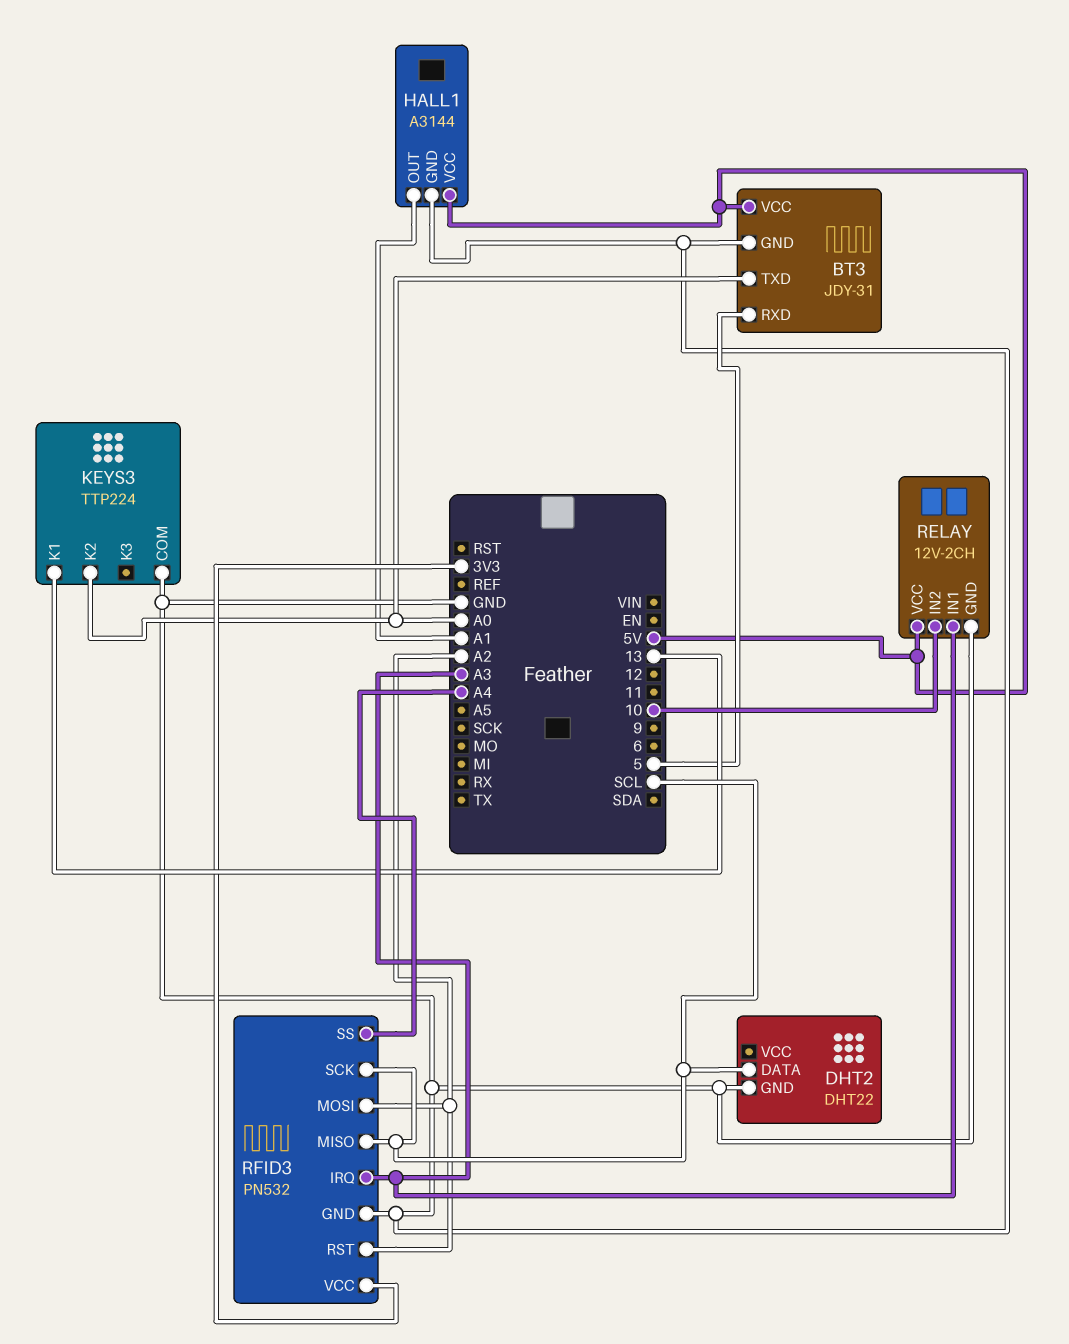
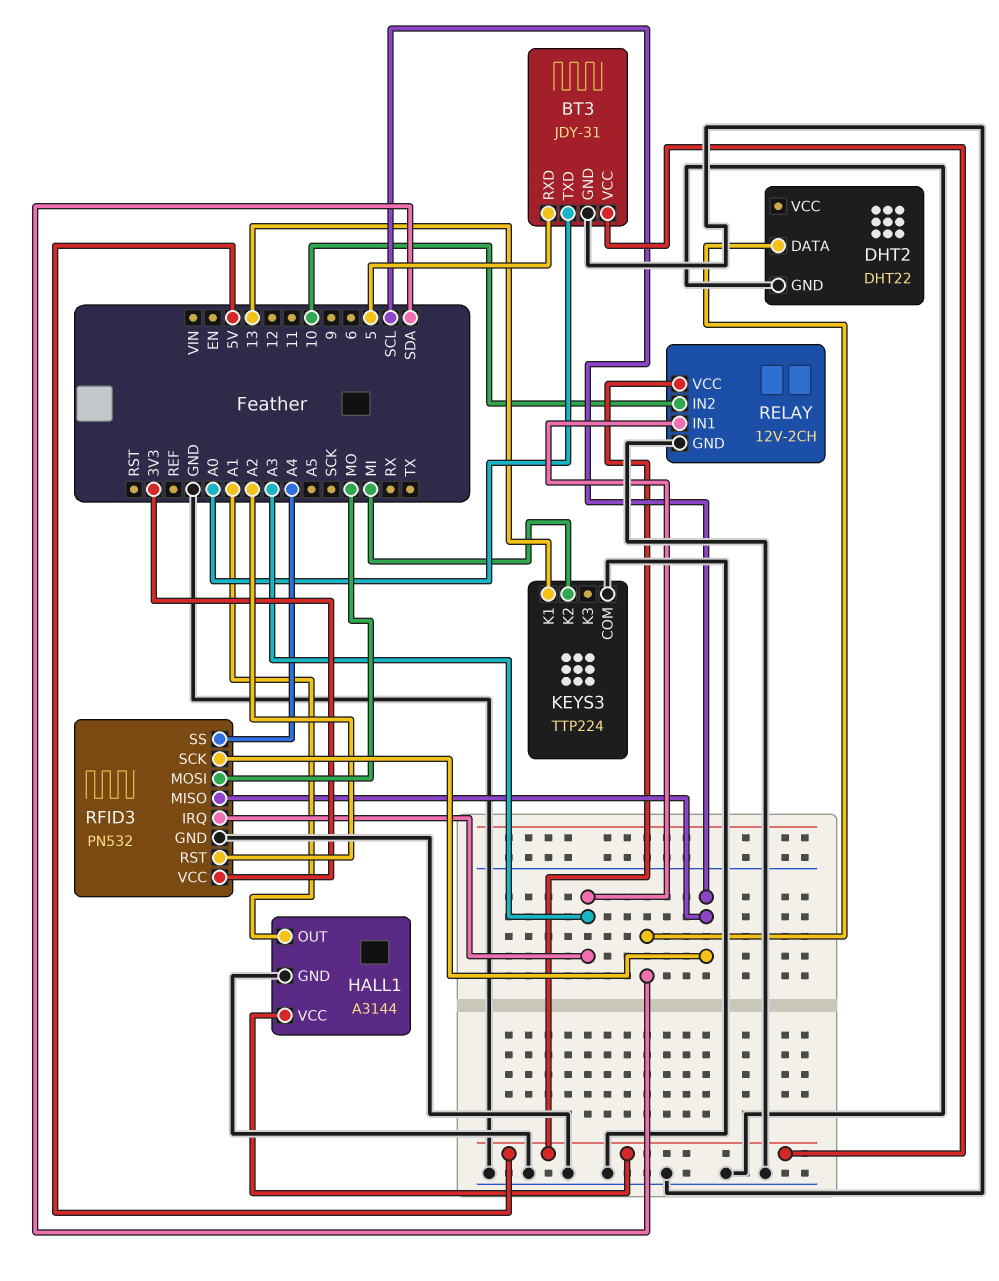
DHT2 pin DATA: SCL -> SDA
KEYS3 pin K2: A0 -> MI
RFID3 pin MOSI: A2 -> MO

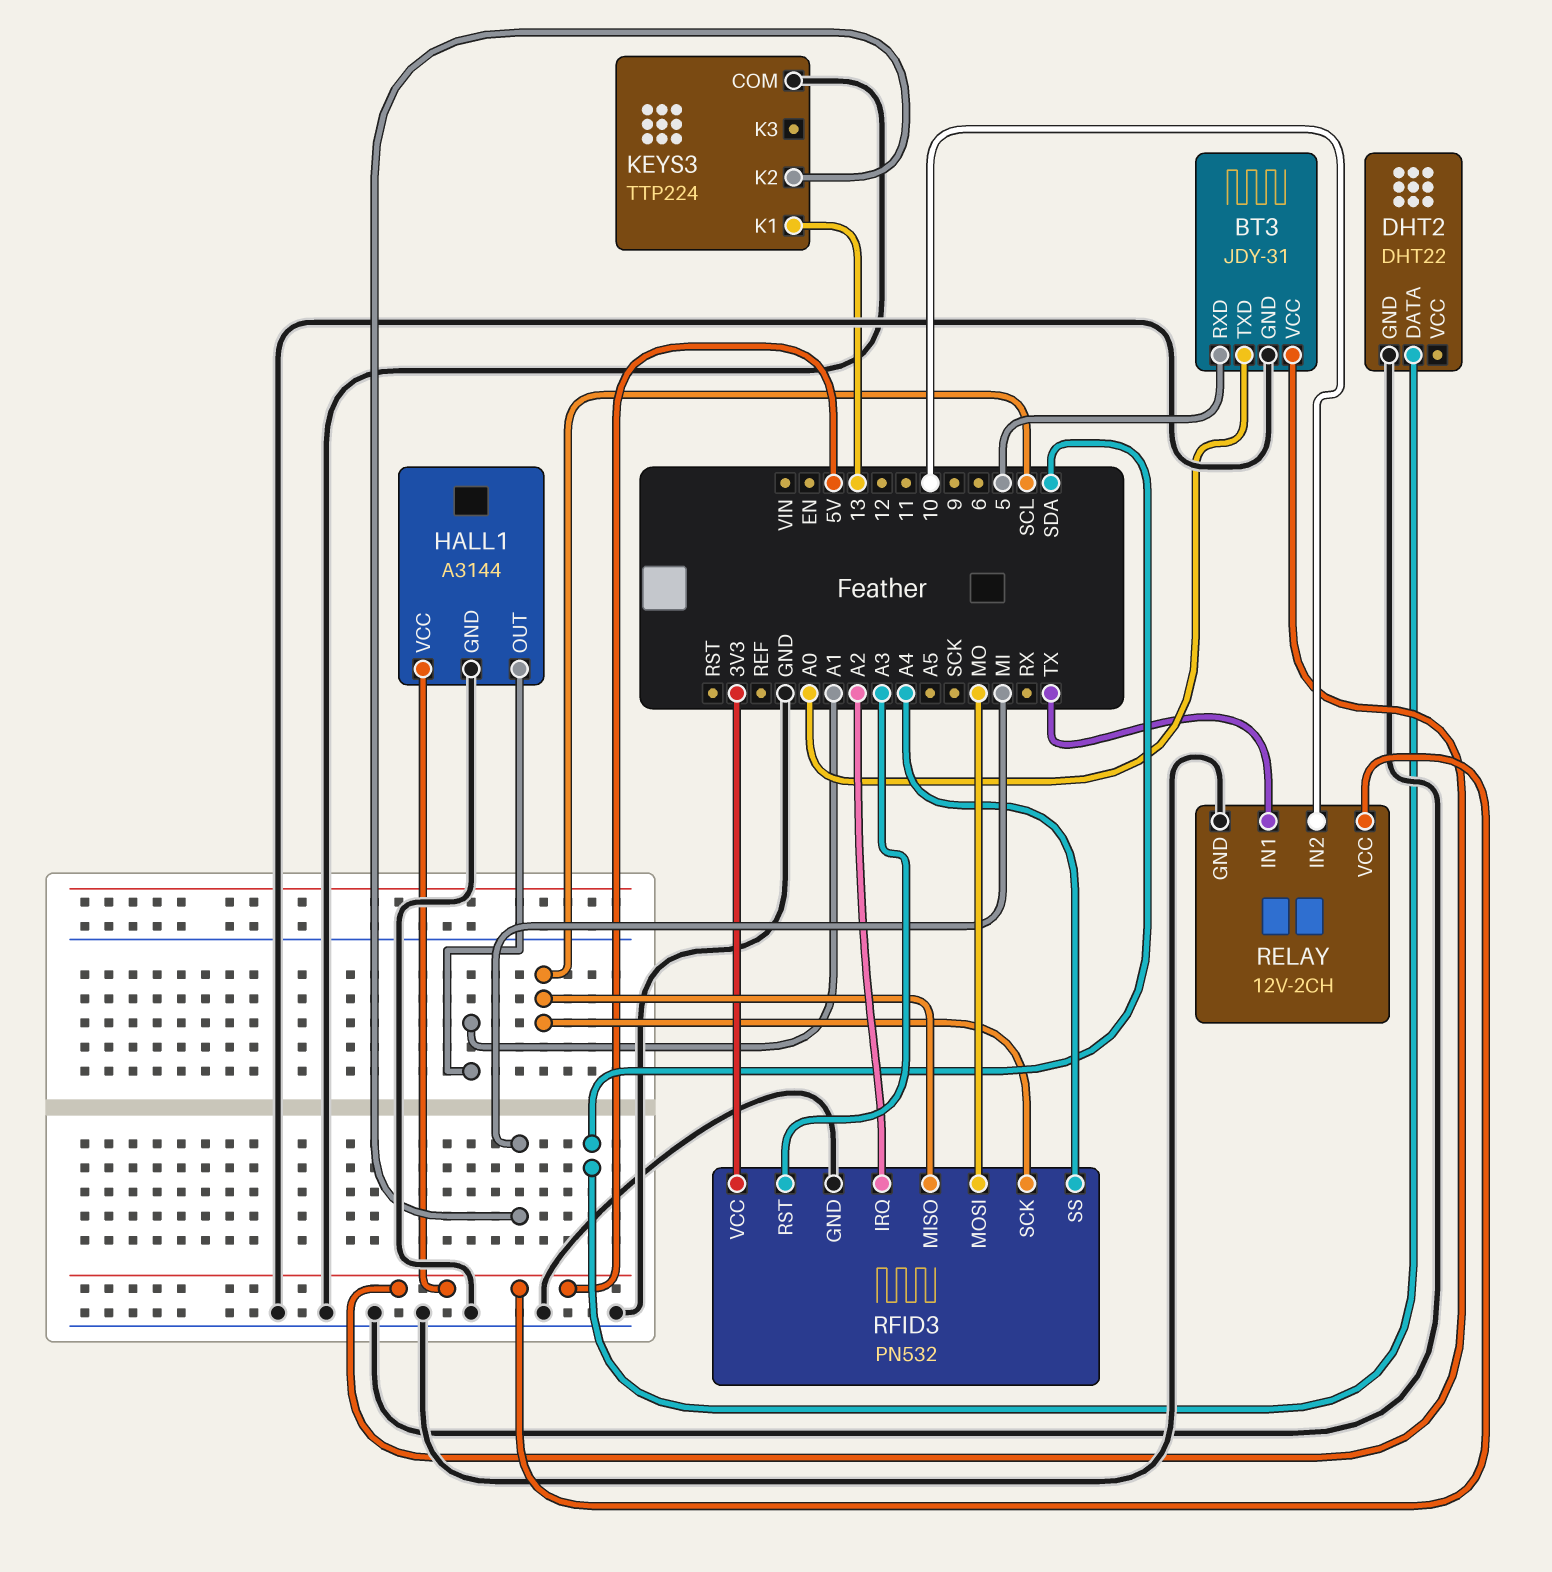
RELAY pin IN1: A3 -> TX
RFID3 pin IRQ: A3 -> A2
RFID3 pin RST: A2 -> A3

